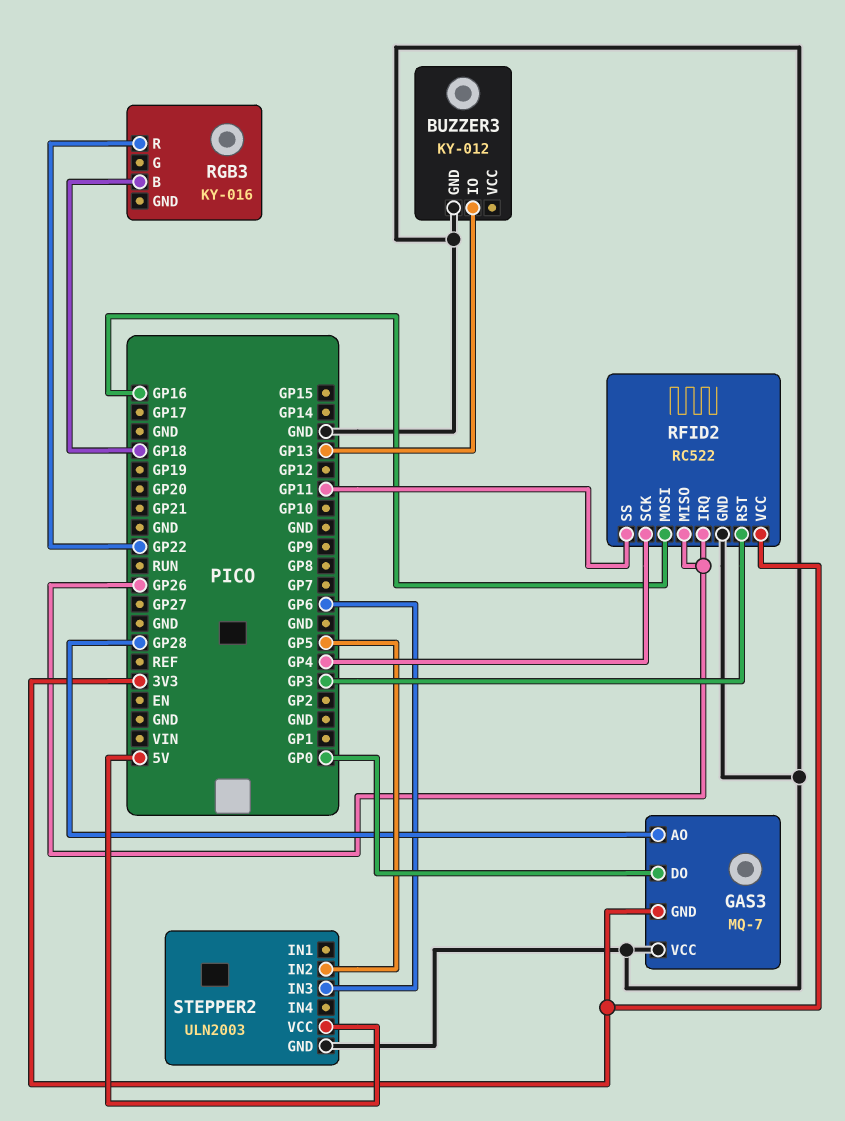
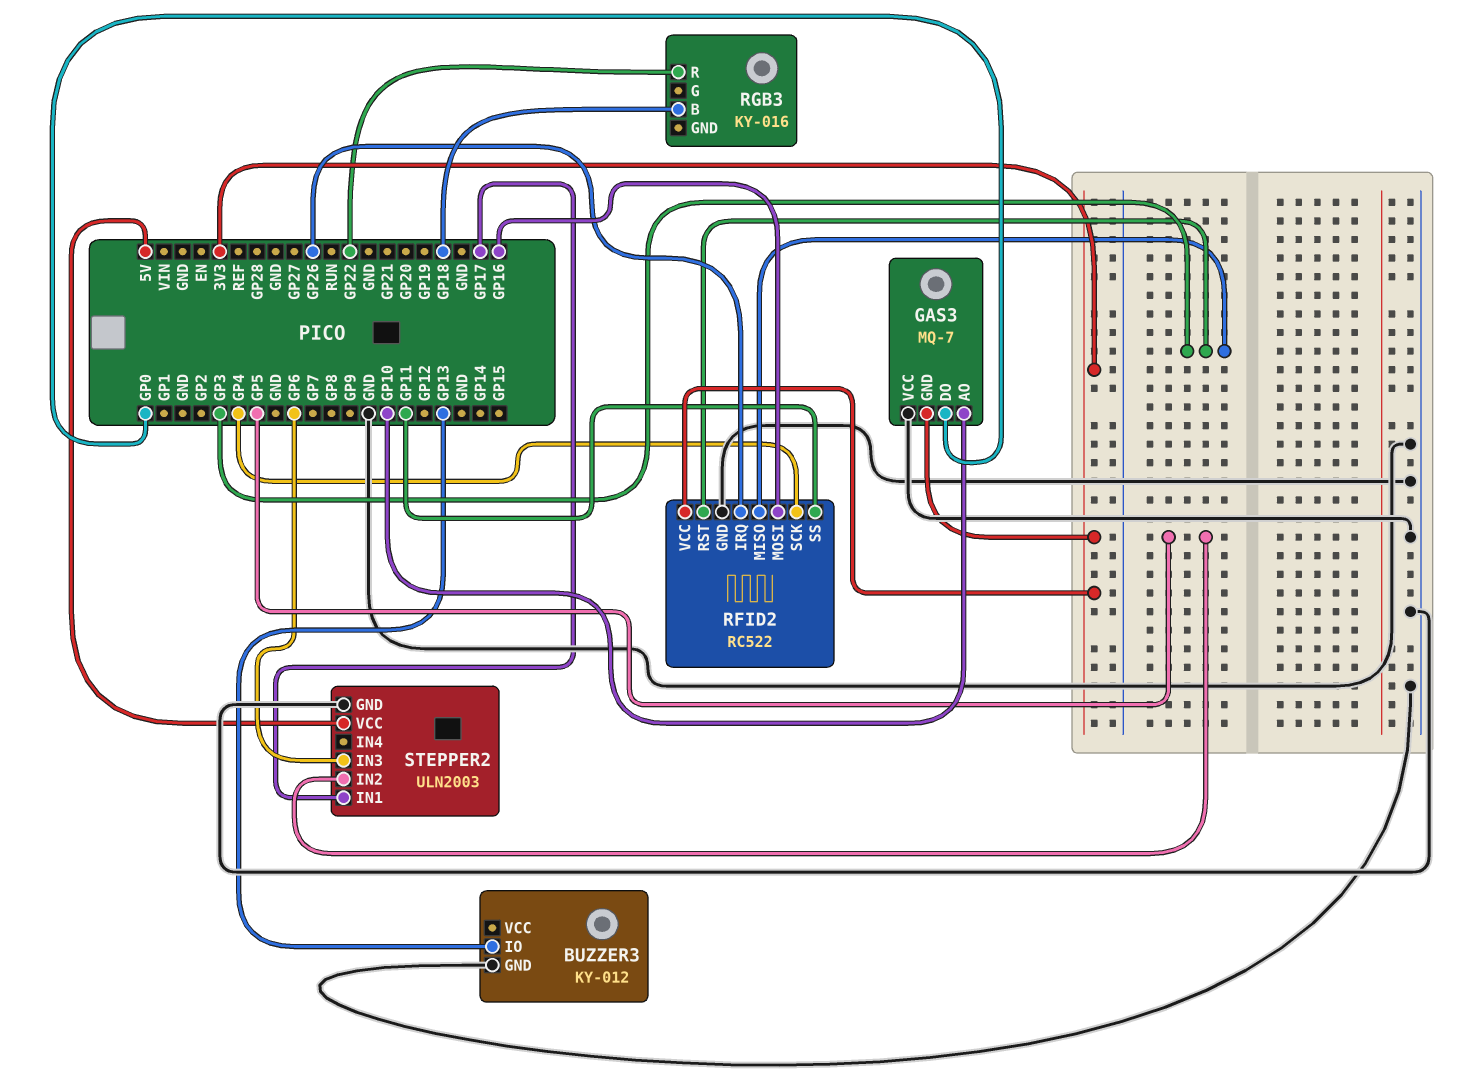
GAS3 pin AO: GP28 -> GP10
RFID2 pin MISO: GP26 -> GP3
STEPPER2 pin IN1: none -> GP17

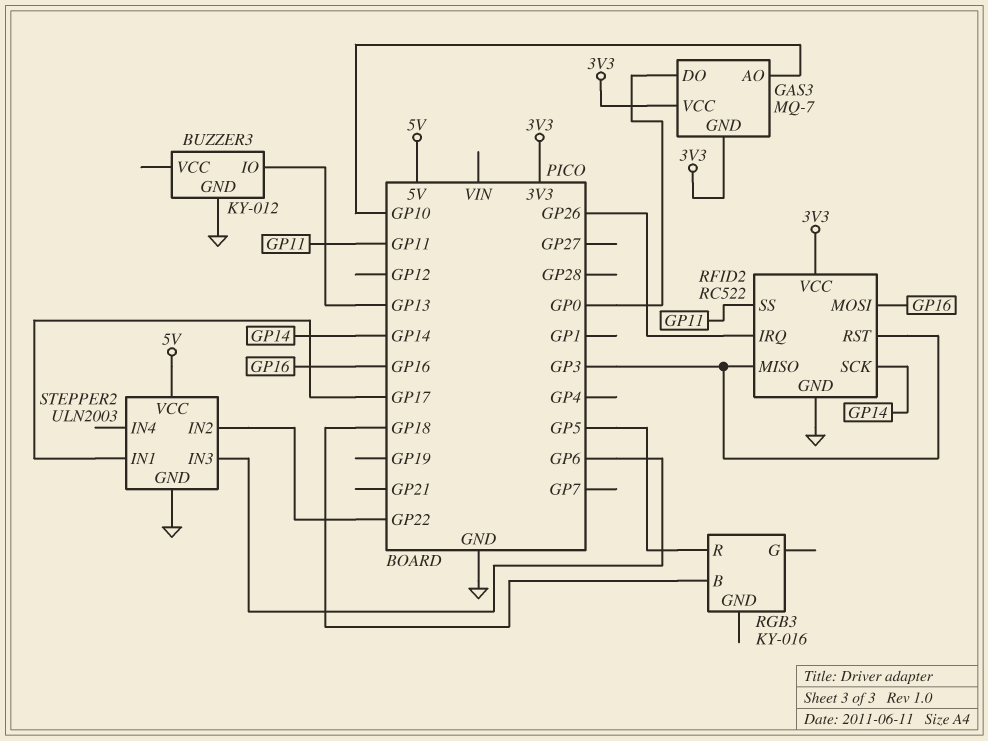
GAS3 pin VCC: GND -> 3V3
RFID2 pin SCK: GP4 -> GP14
RGB3 pin R: GP22 -> GP5
STEPPER2 pin IN2: GP5 -> GP22

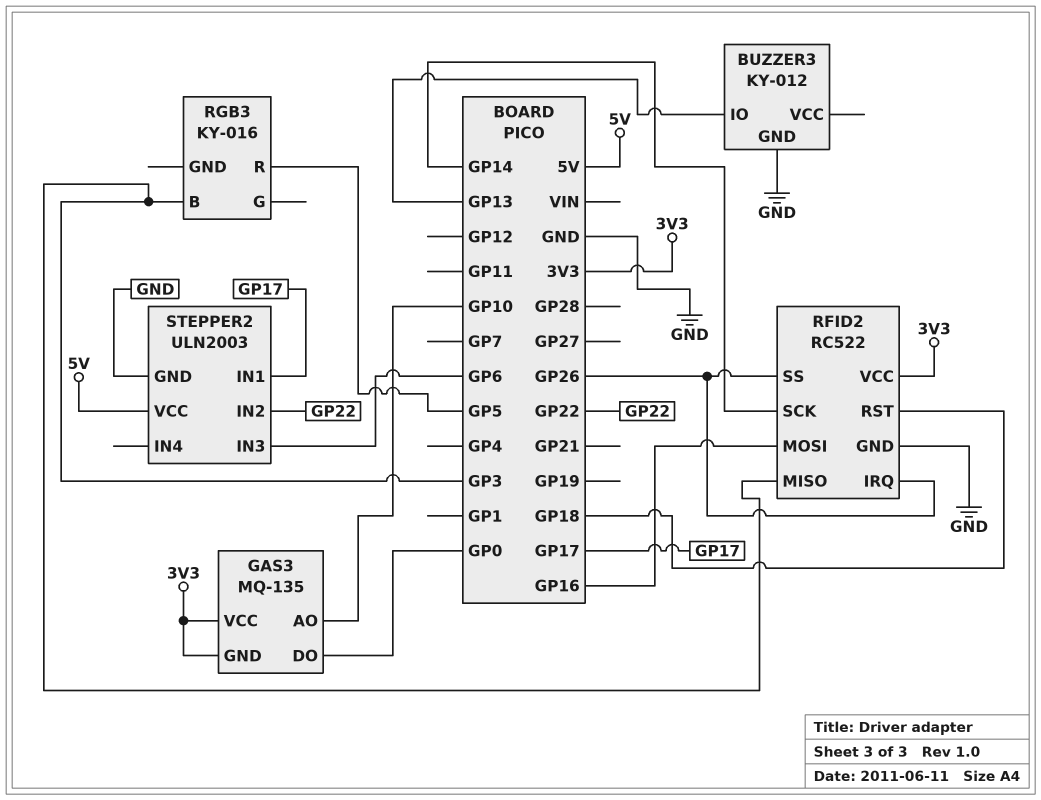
GAS3: MQ-7 -> MQ-135
RFID2 pin RST: GP3 -> GP18
RFID2 pin SS: GP11 -> GP26
RGB3 pin B: GP18 -> GP3

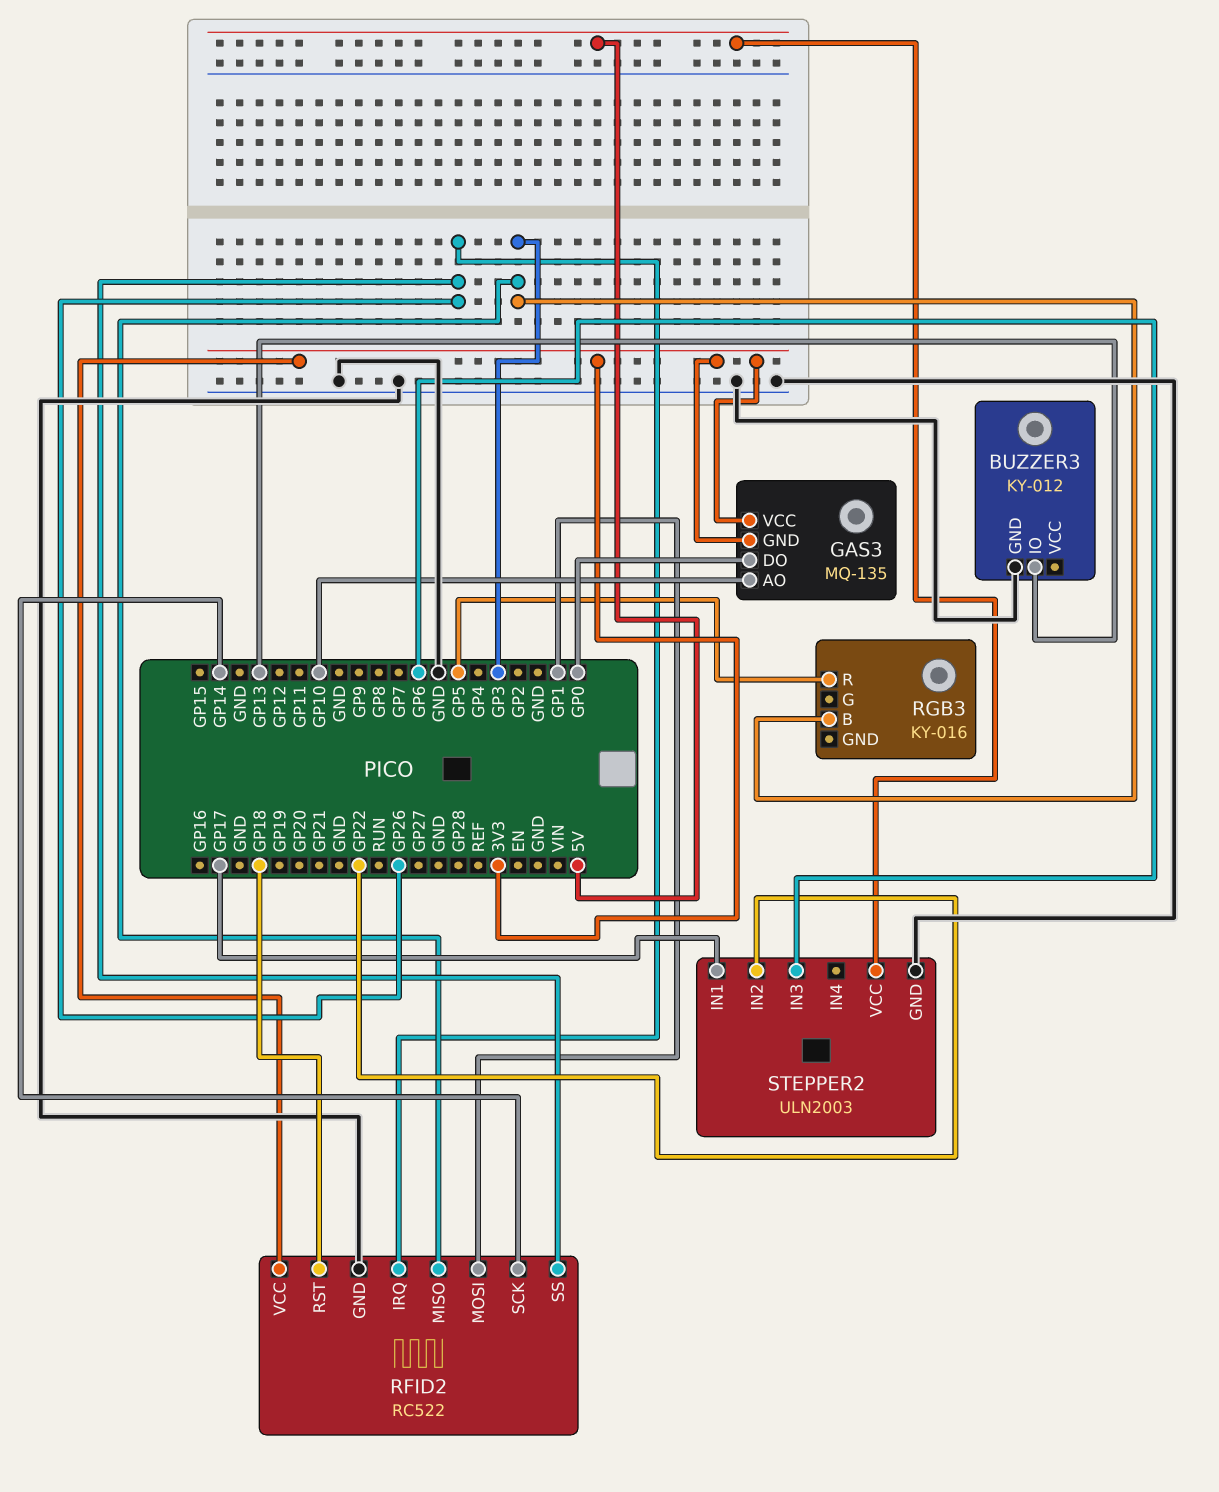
RFID2 pin MOSI: GP16 -> GP1

